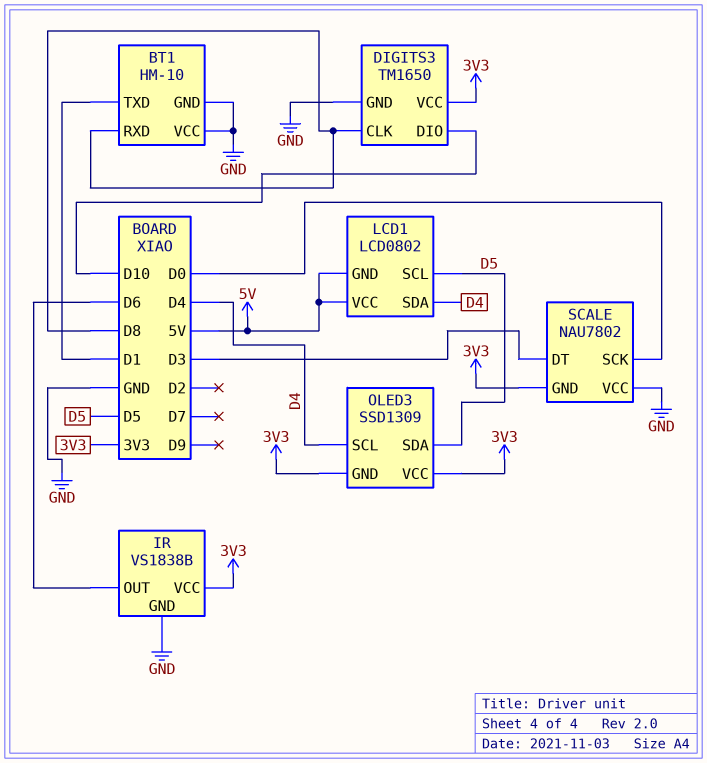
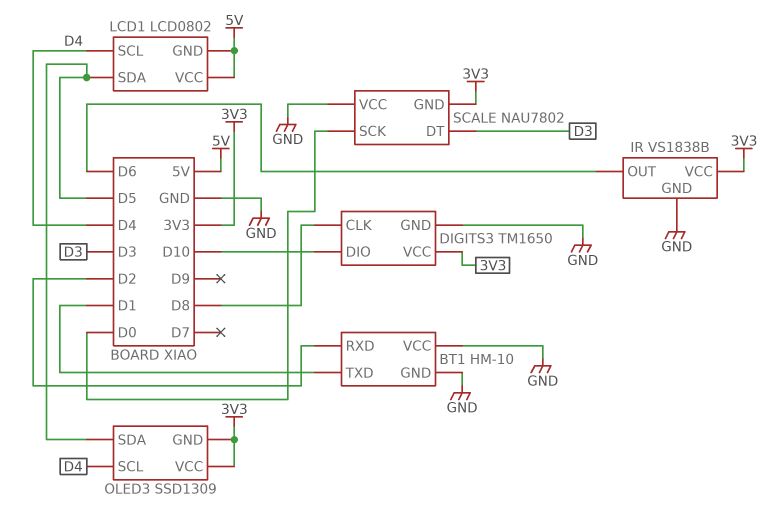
BT1 pin RXD: D8 -> D2
LCD1 pin SCL: D5 -> D4
LCD1 pin SDA: D4 -> D5

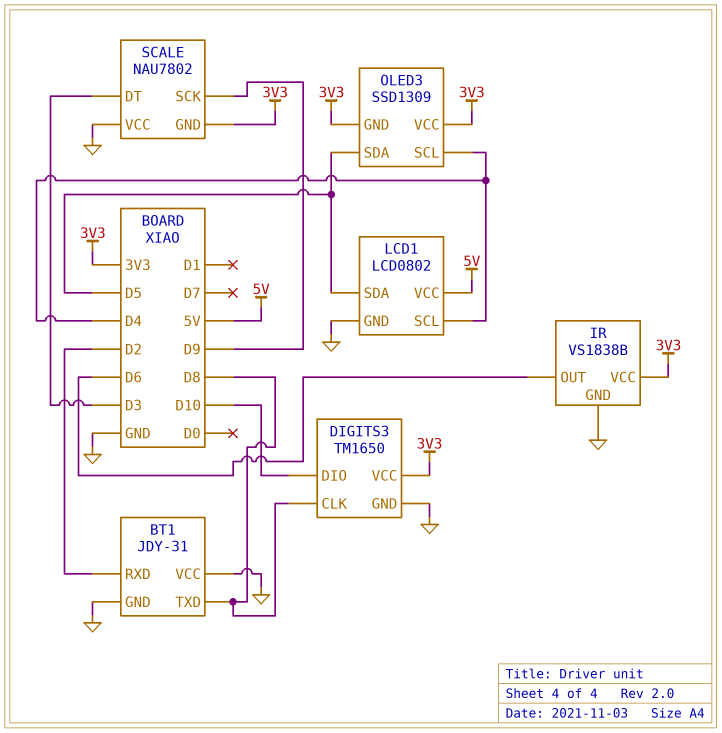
BT1: HM-10 -> JDY-31
BT1 pin TXD: D1 -> D8
LCD1 pin GND: 5V -> GND
SCALE pin SCK: D0 -> D9

